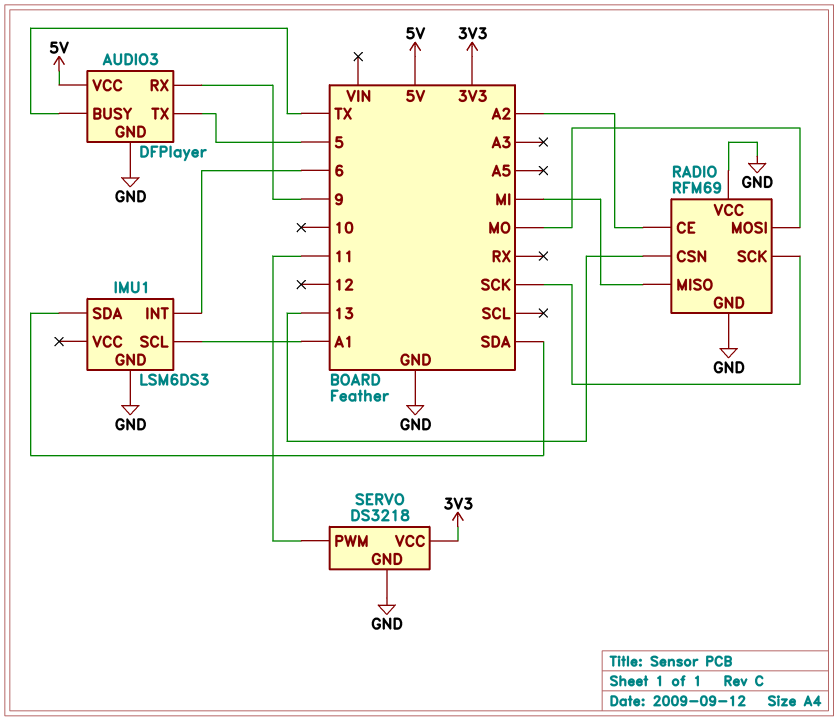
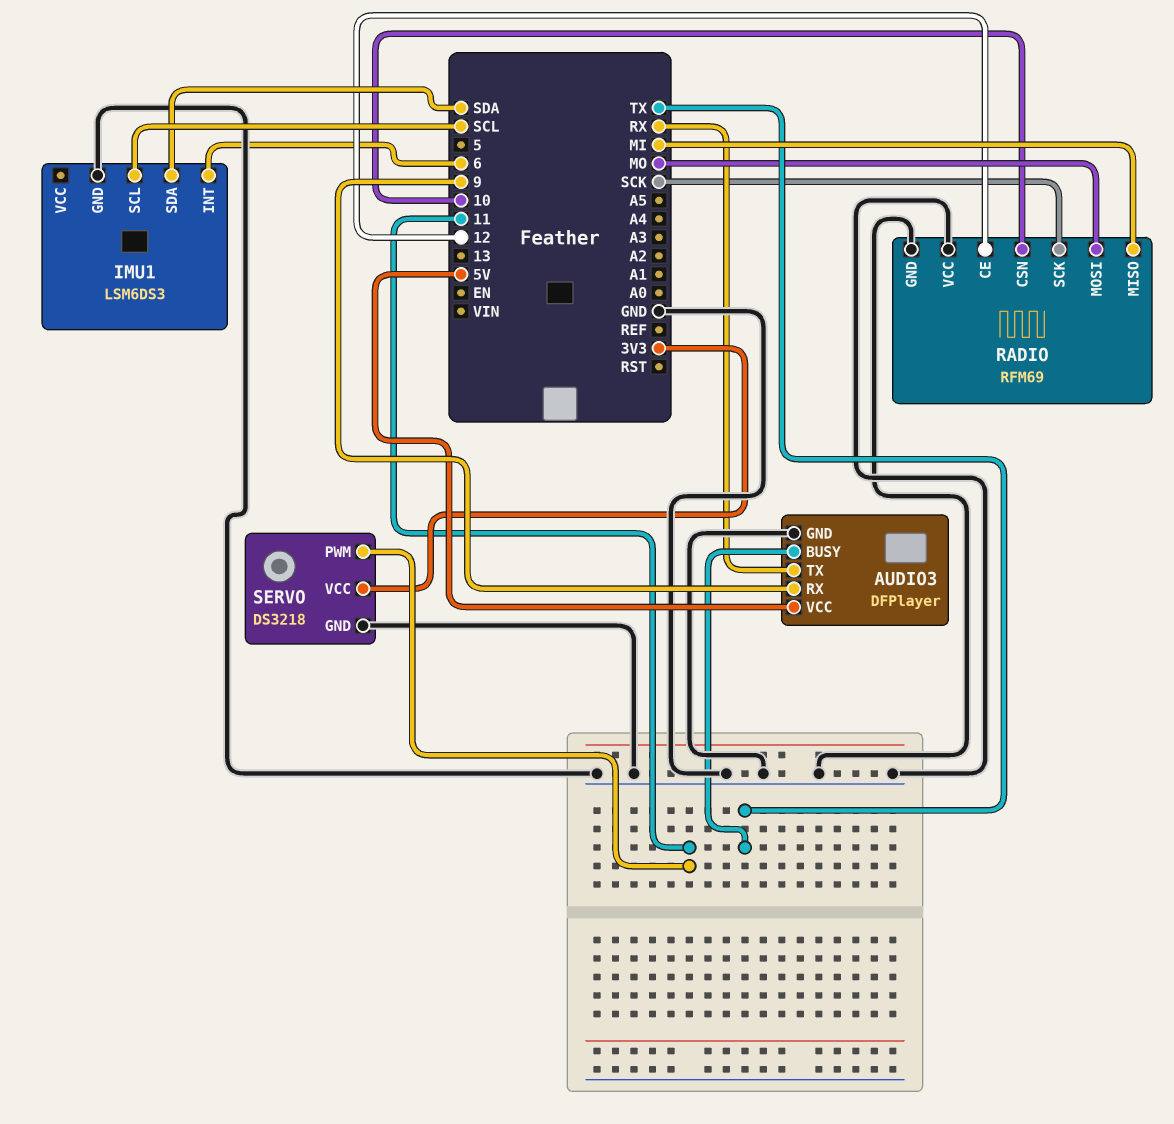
AUDIO3 pin TX: 5 -> RX
IMU1 pin SCL: A1 -> SCL
RADIO pin CE: A2 -> 12
RADIO pin CSN: 13 -> 10

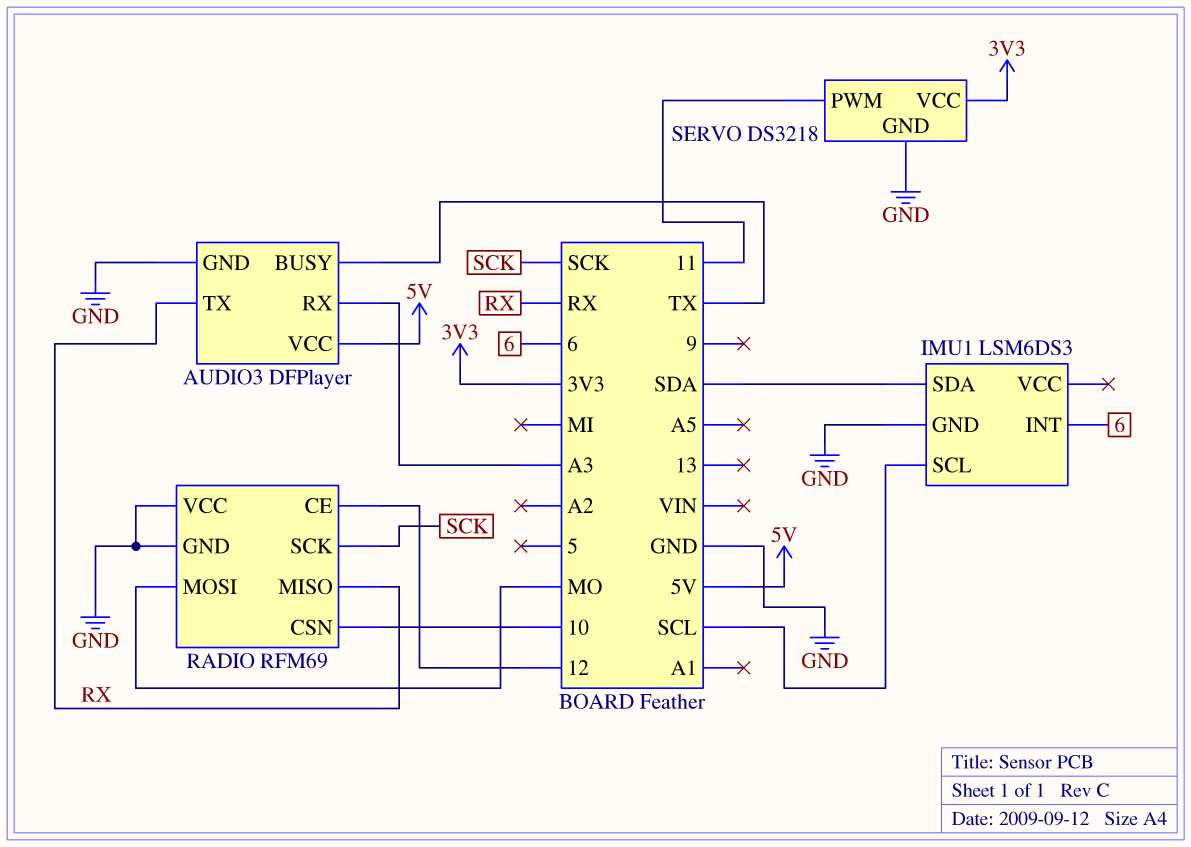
AUDIO3 pin RX: 9 -> A3
RADIO pin MISO: MI -> RX

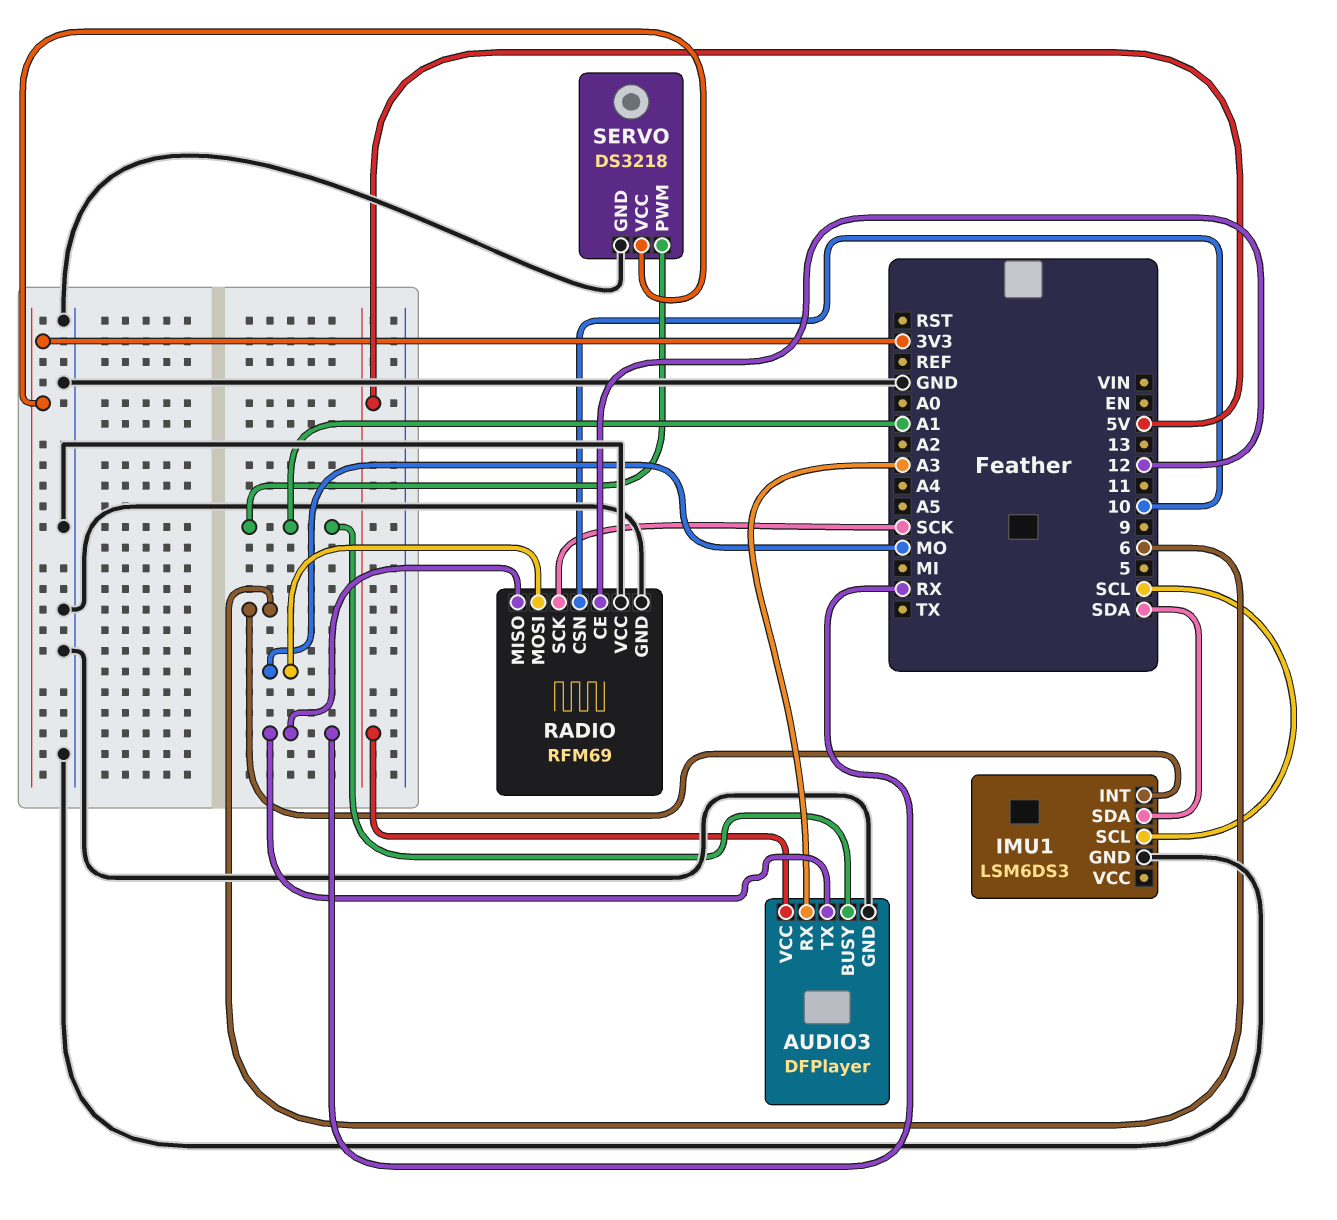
AUDIO3 pin BUSY: TX -> A1
SERVO pin PWM: 11 -> A1

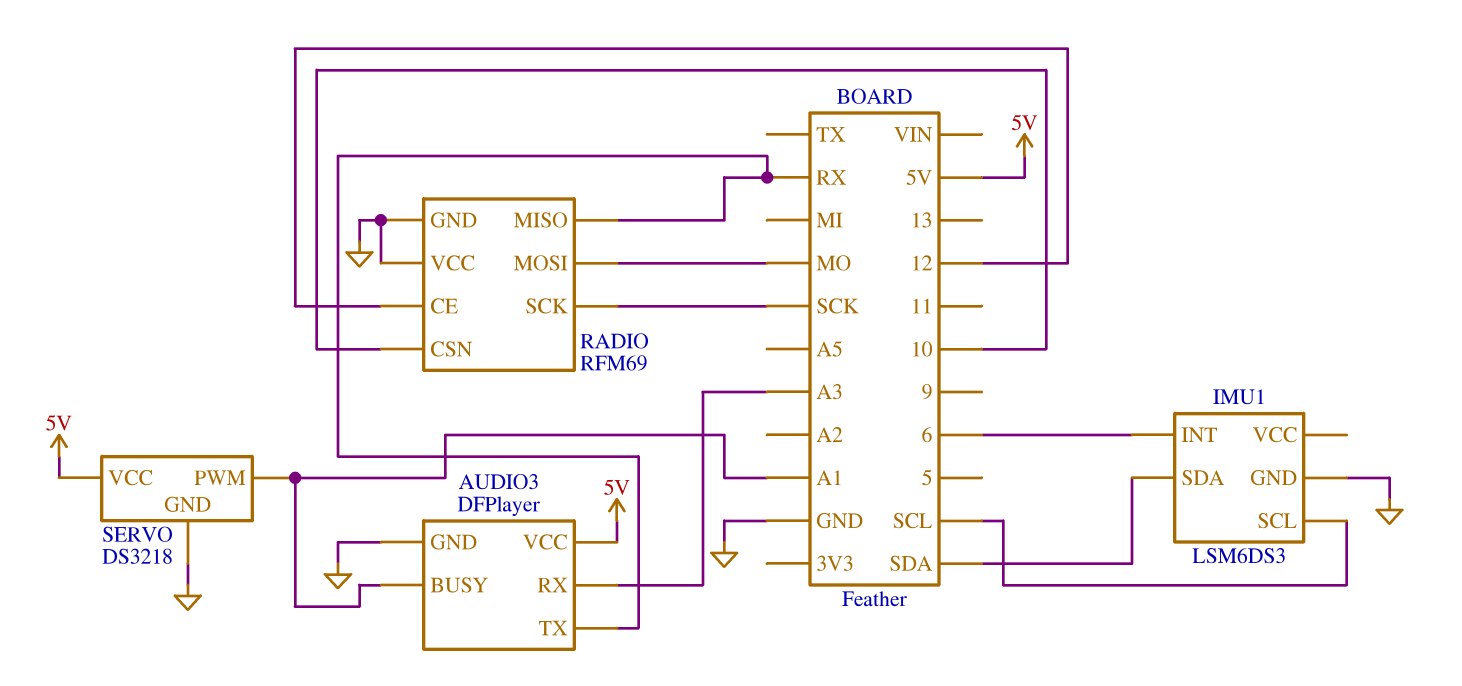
SERVO pin VCC: 3V3 -> 5V

